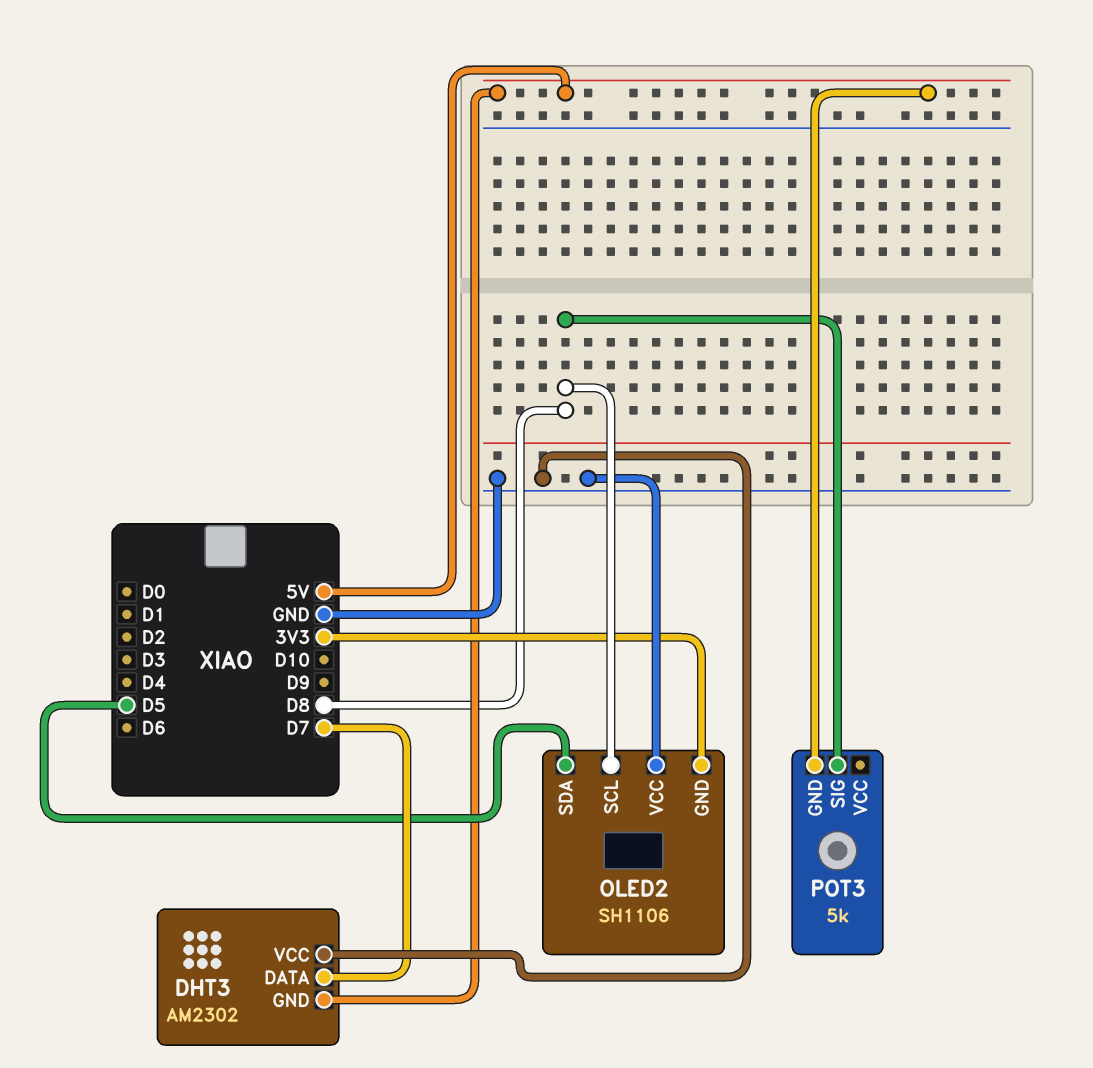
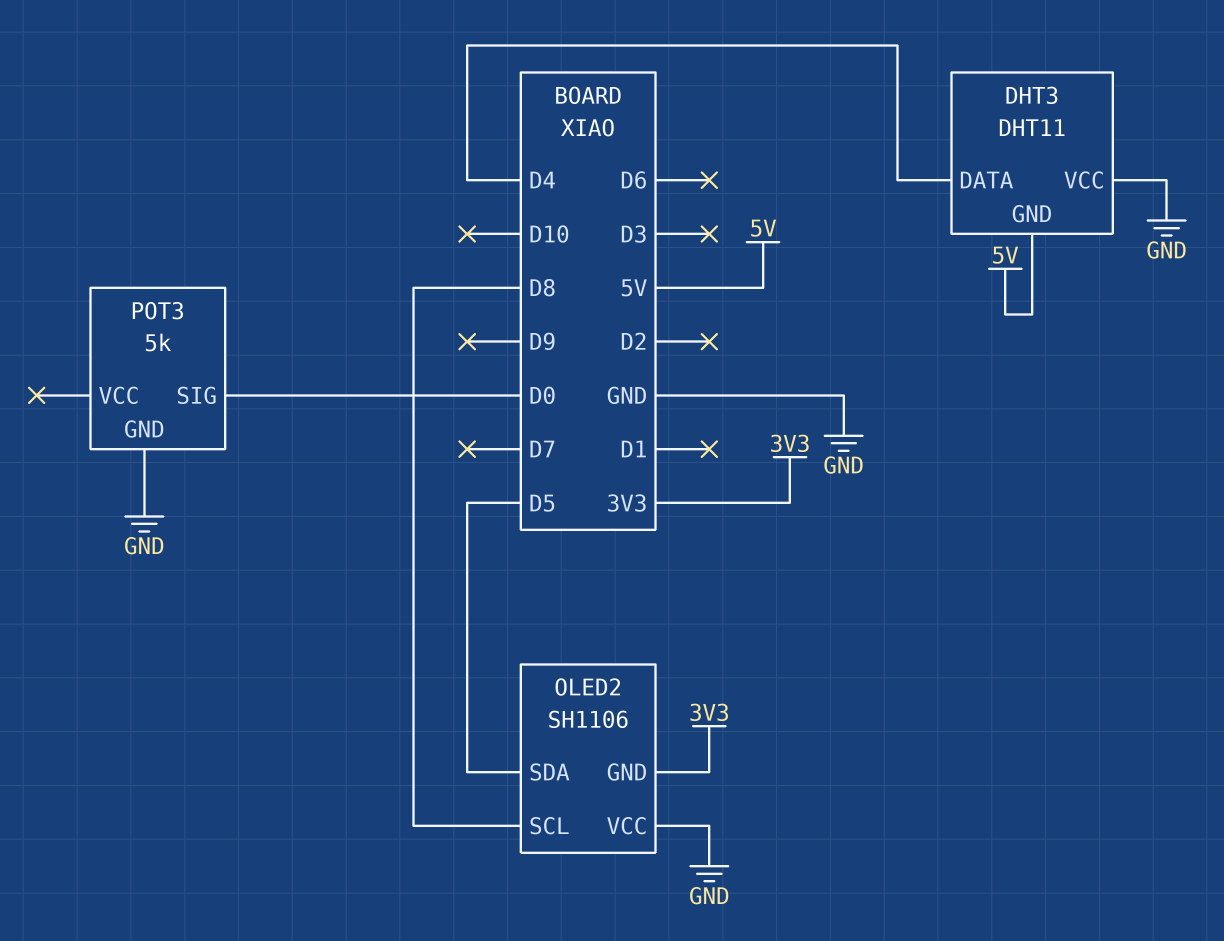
DHT3: AM2302 -> DHT11
DHT3 pin DATA: D7 -> D4
POT3 pin GND: 5V -> GND
POT3 pin SIG: D8 -> D0

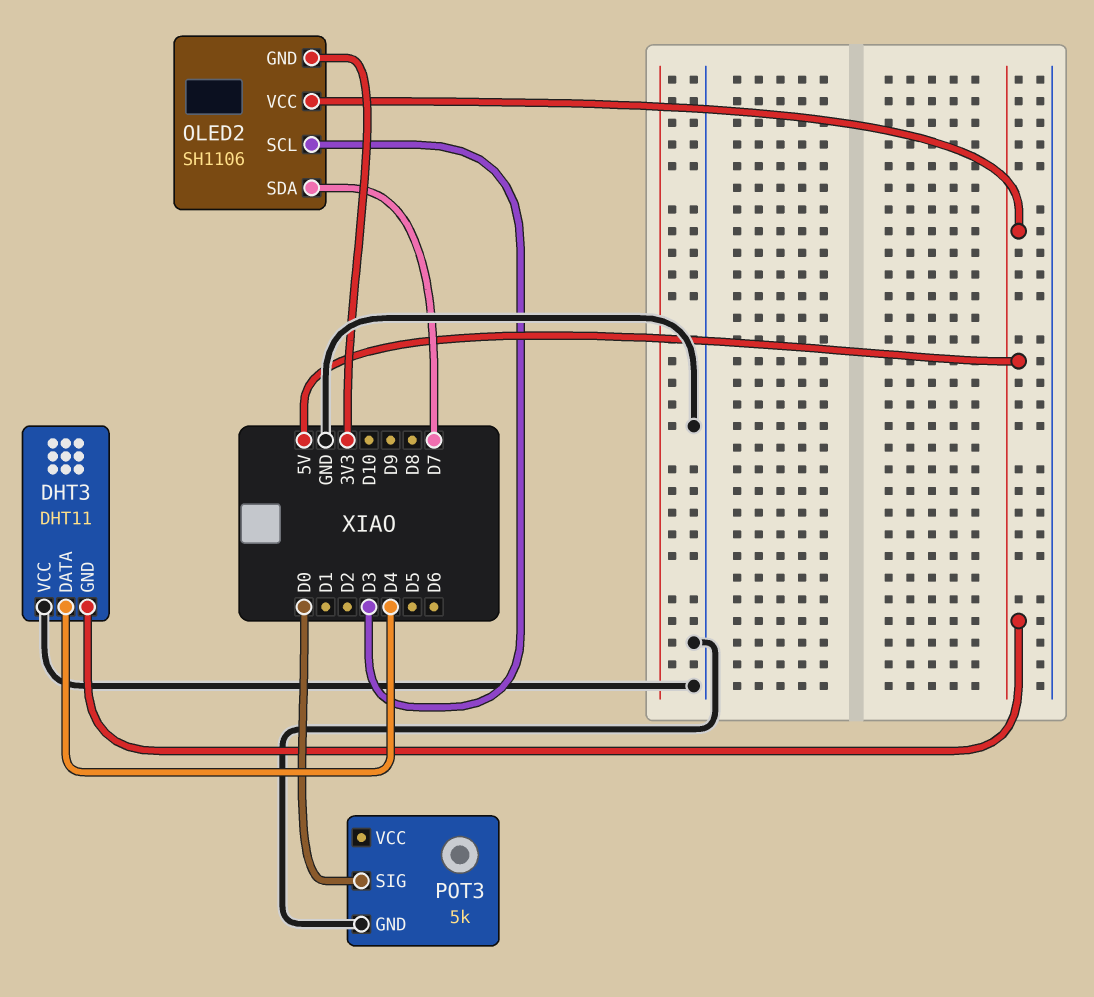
OLED2 pin SCL: D8 -> D3
OLED2 pin SDA: D5 -> D7
OLED2 pin VCC: GND -> 5V

